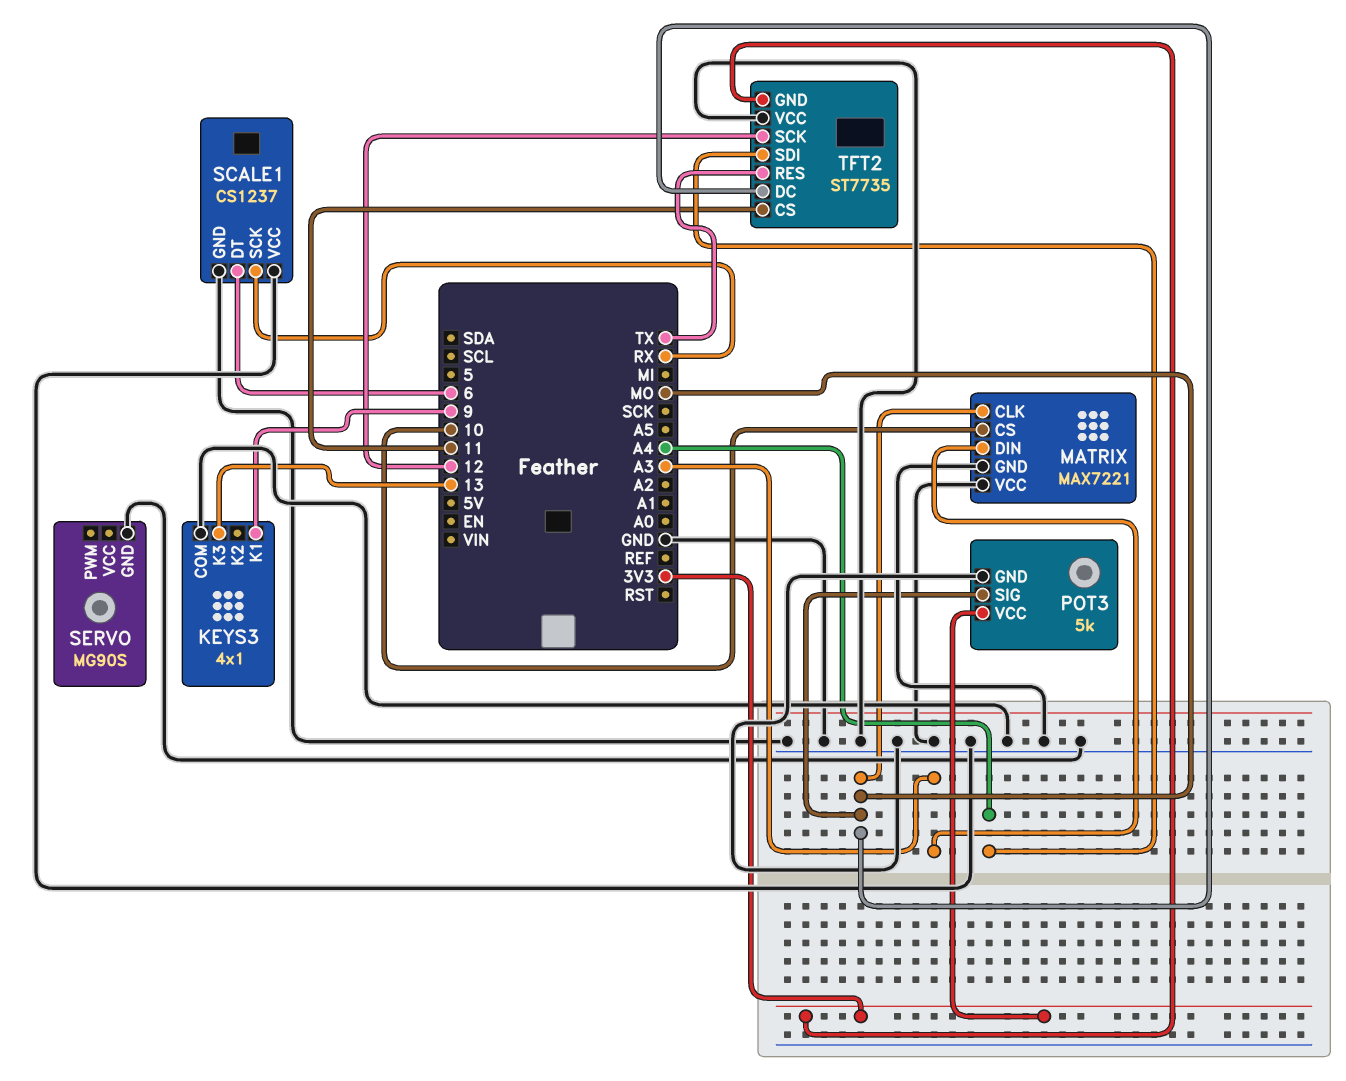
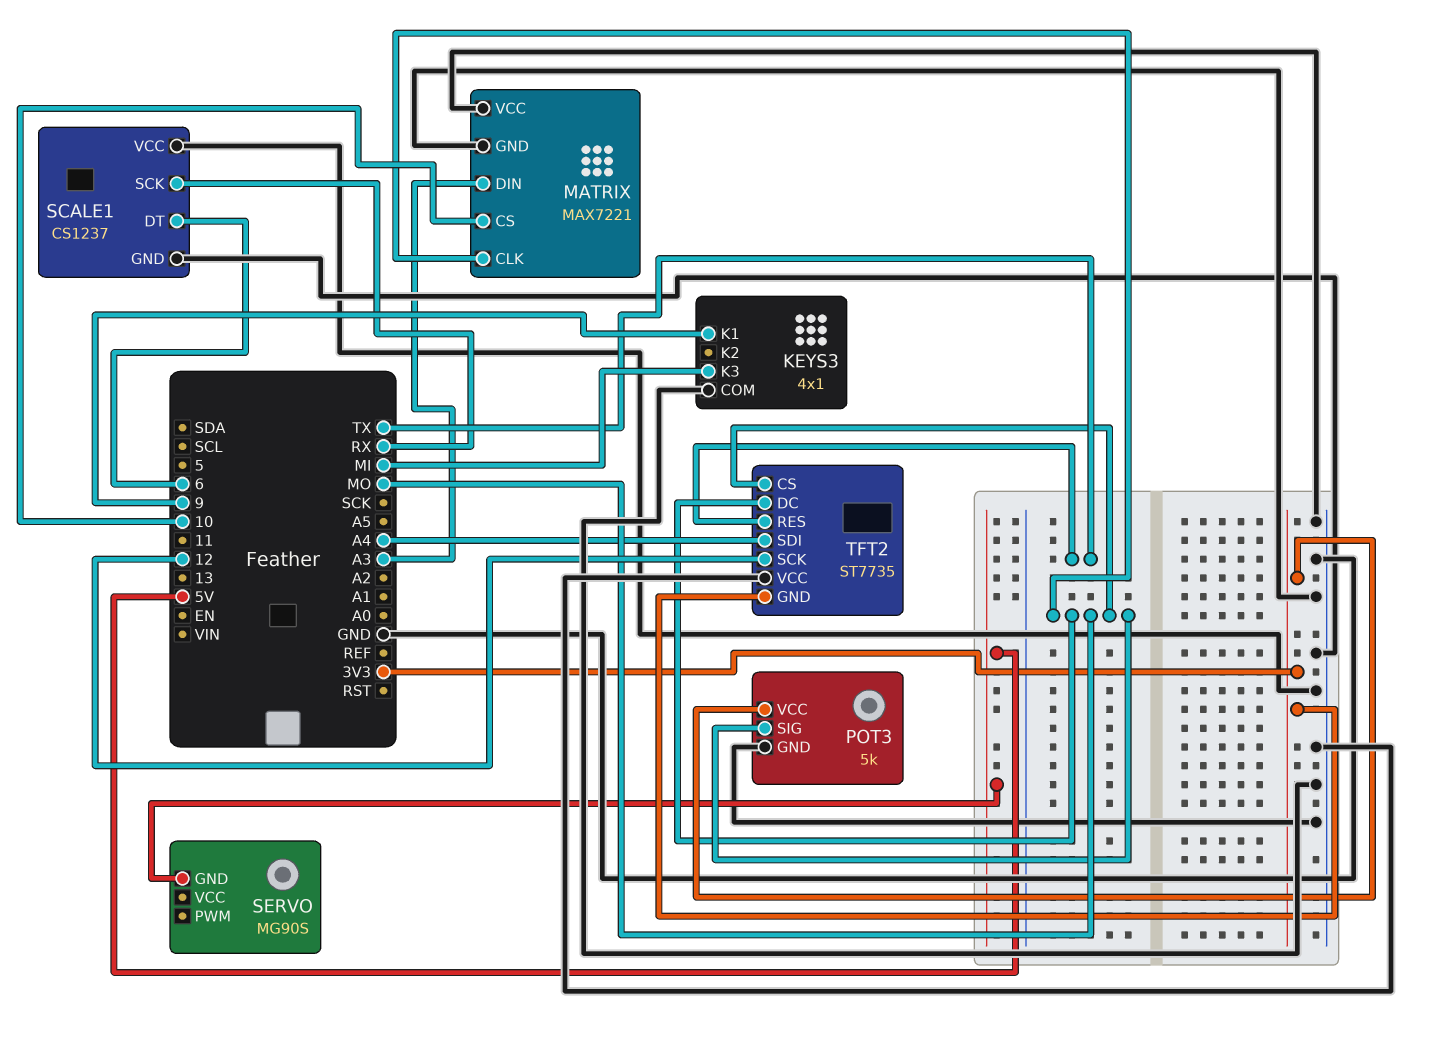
KEYS3 pin K3: 13 -> MI
SERVO pin GND: GND -> 5V
TFT2 pin CS: 11 -> MO

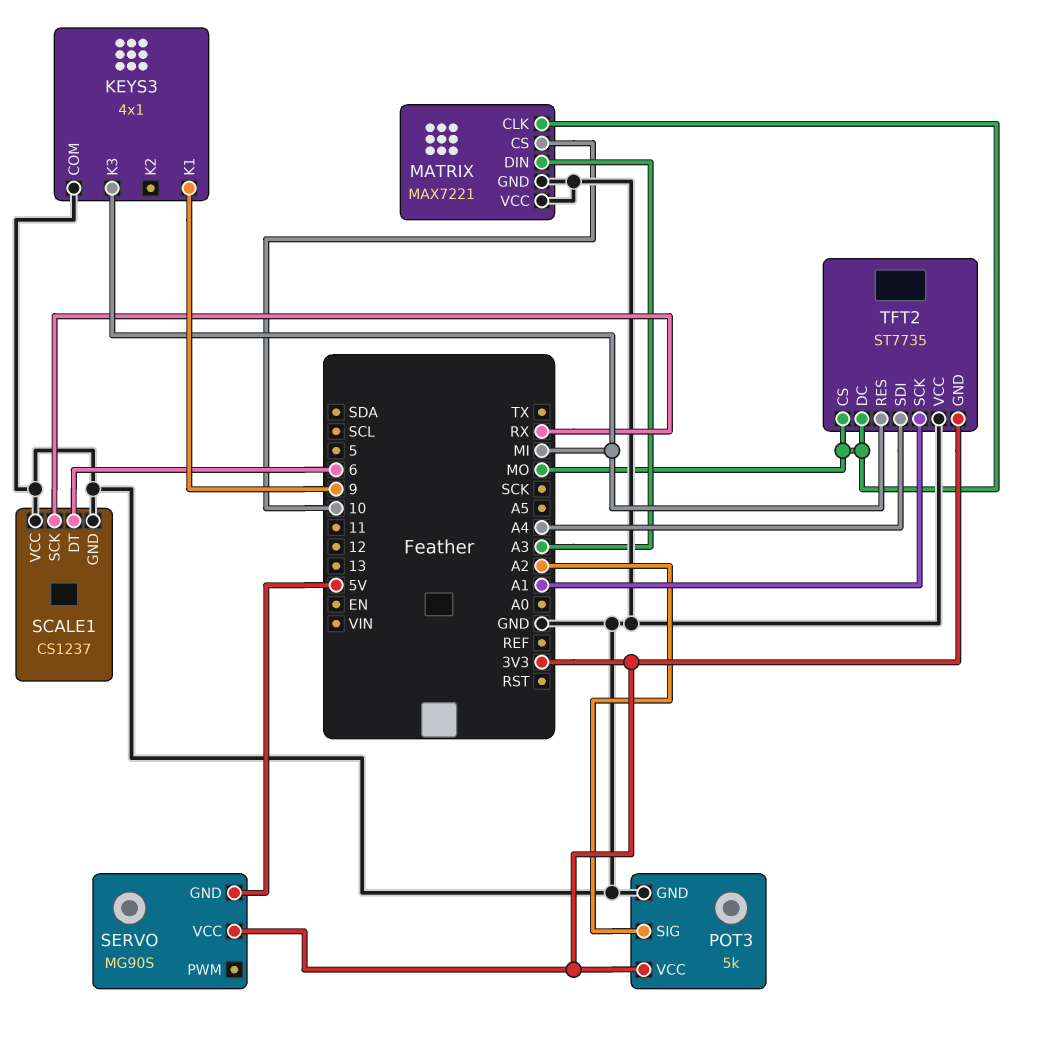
POT3 pin SIG: MO -> A2
SERVO pin VCC: none -> 3V3
TFT2 pin RES: TX -> MI
TFT2 pin SCK: 12 -> A1

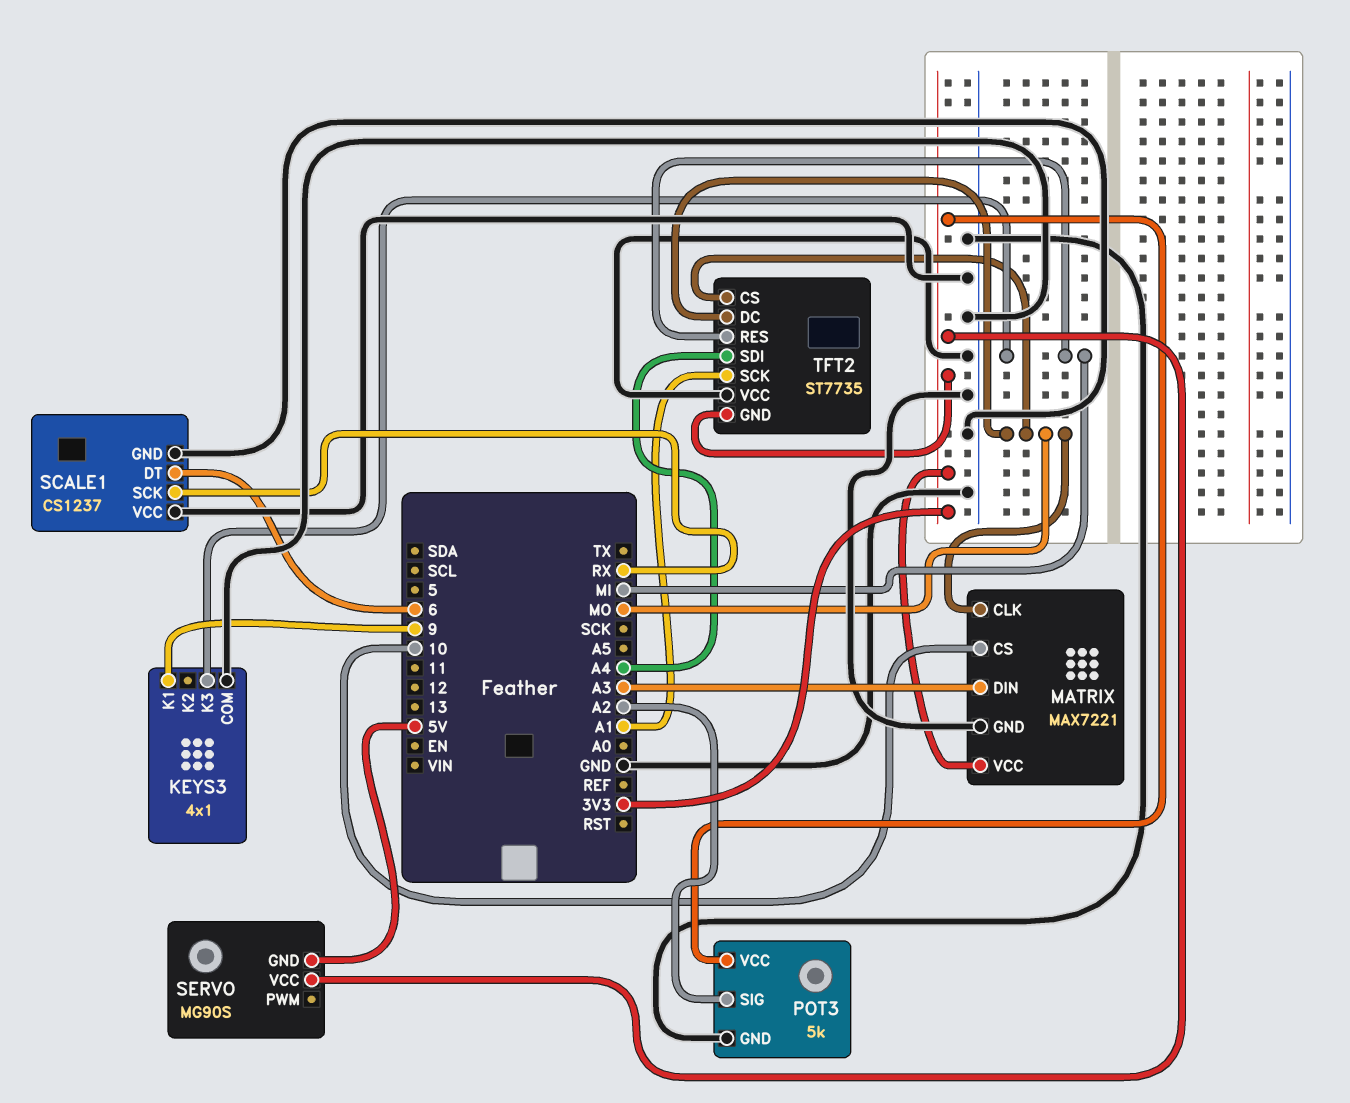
MATRIX pin VCC: GND -> 3V3

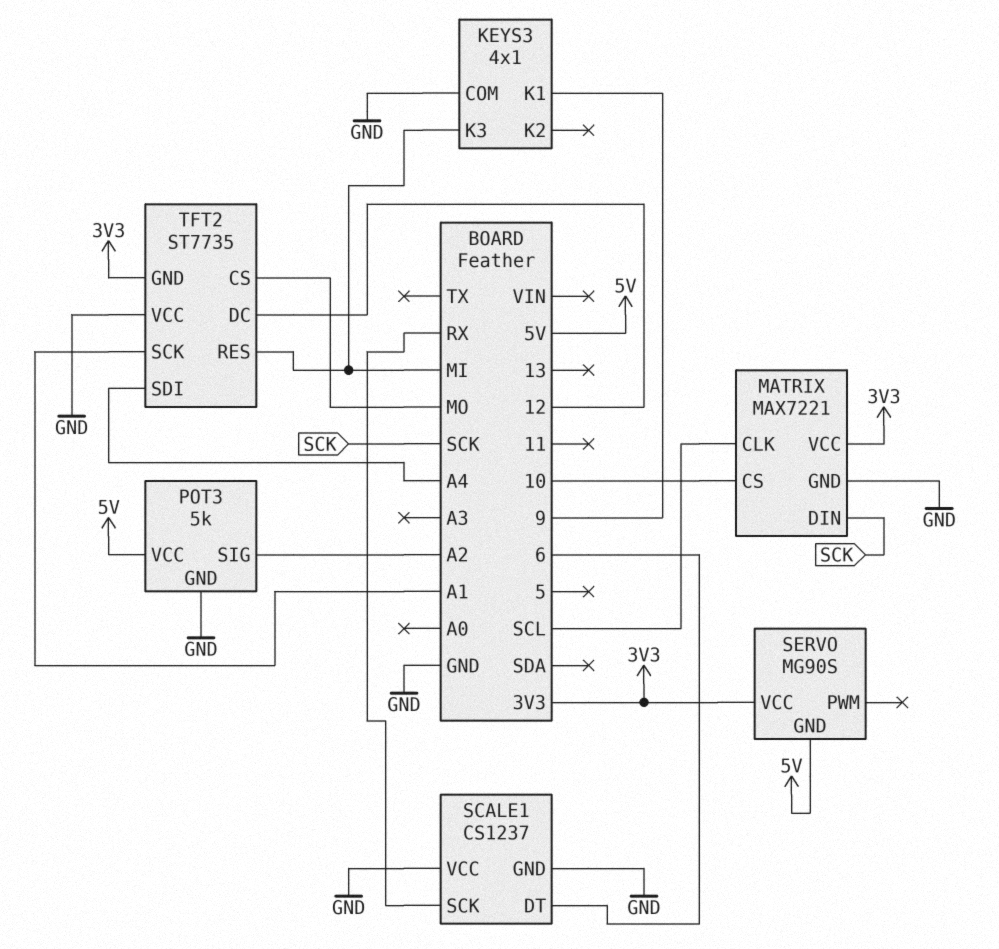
MATRIX pin CLK: MO -> SCL
MATRIX pin DIN: A3 -> SCK
POT3 pin VCC: 3V3 -> 5V
TFT2 pin DC: MO -> 12

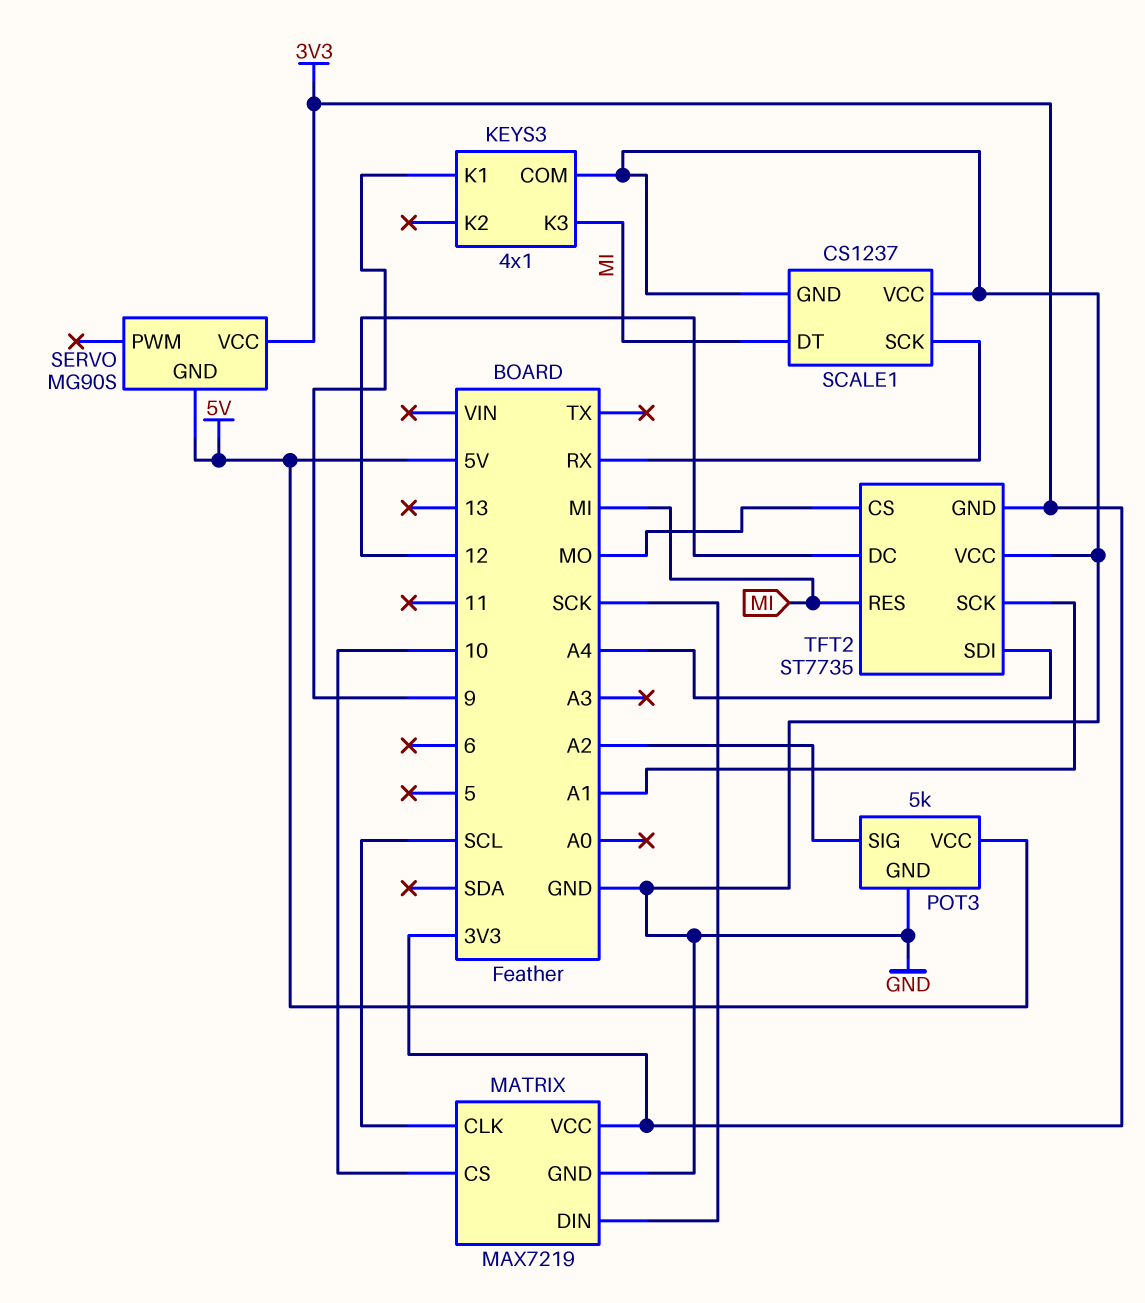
MATRIX: MAX7221 -> MAX7219
SCALE1 pin DT: 6 -> MI

